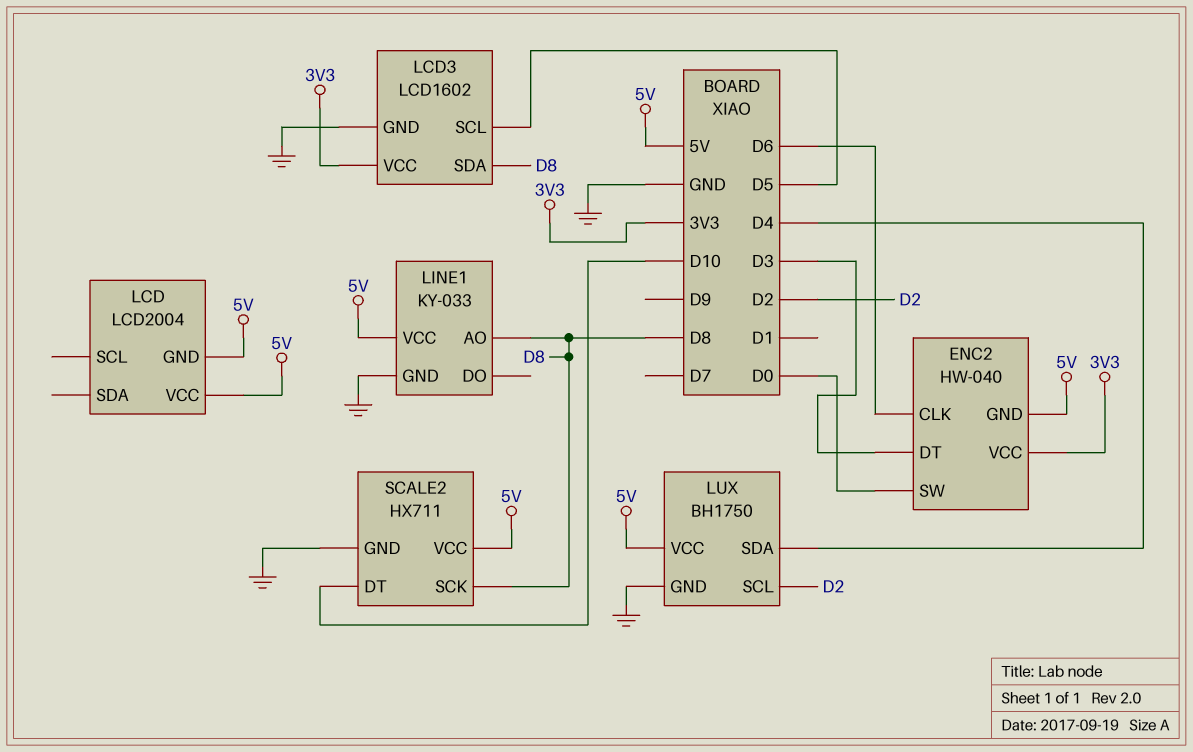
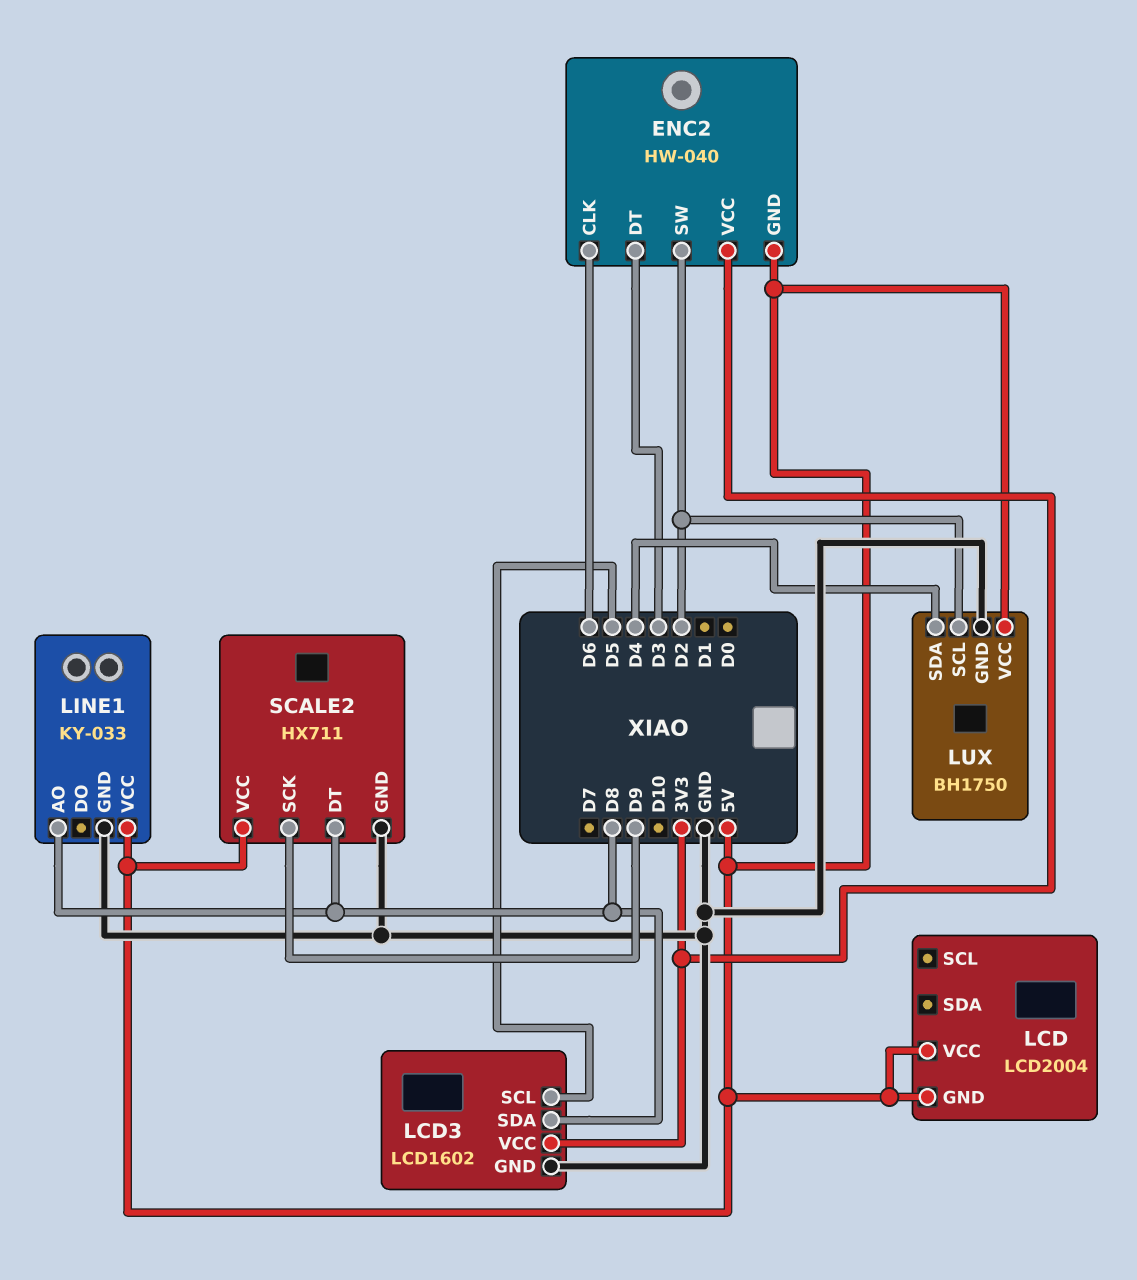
ENC2 pin SW: D0 -> D2
SCALE2 pin DT: D10 -> D8
SCALE2 pin SCK: D8 -> D9

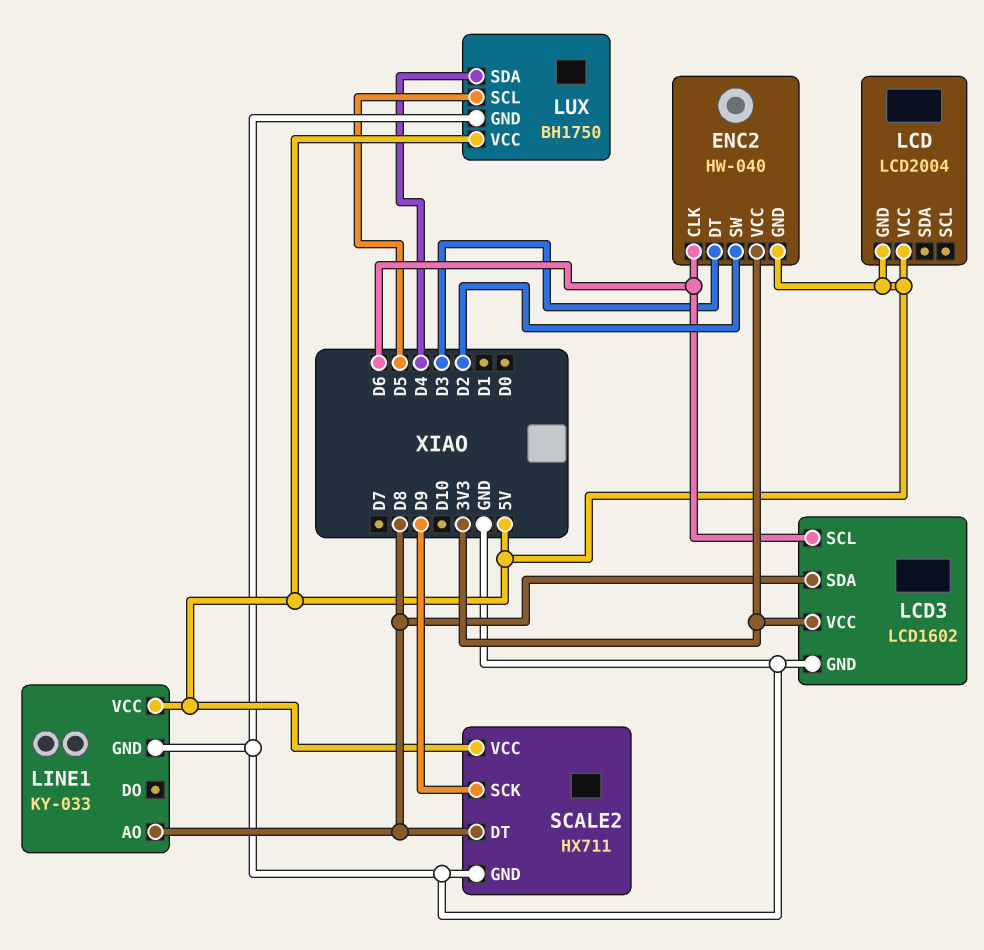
LCD3 pin SCL: D5 -> D6
LUX pin SCL: D2 -> D5

